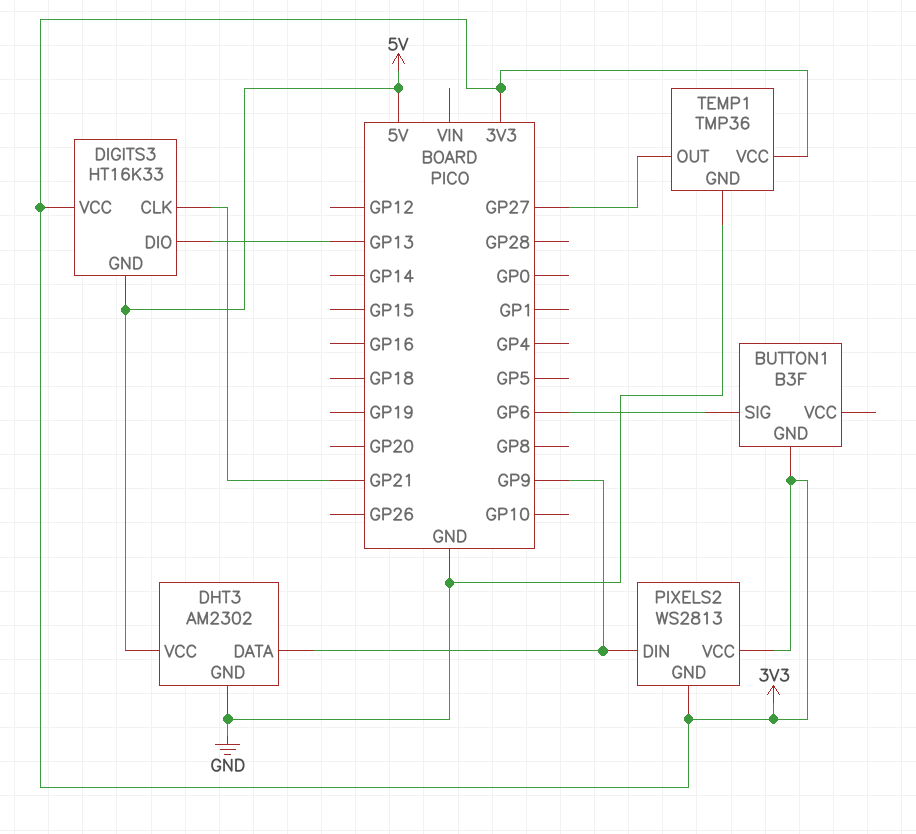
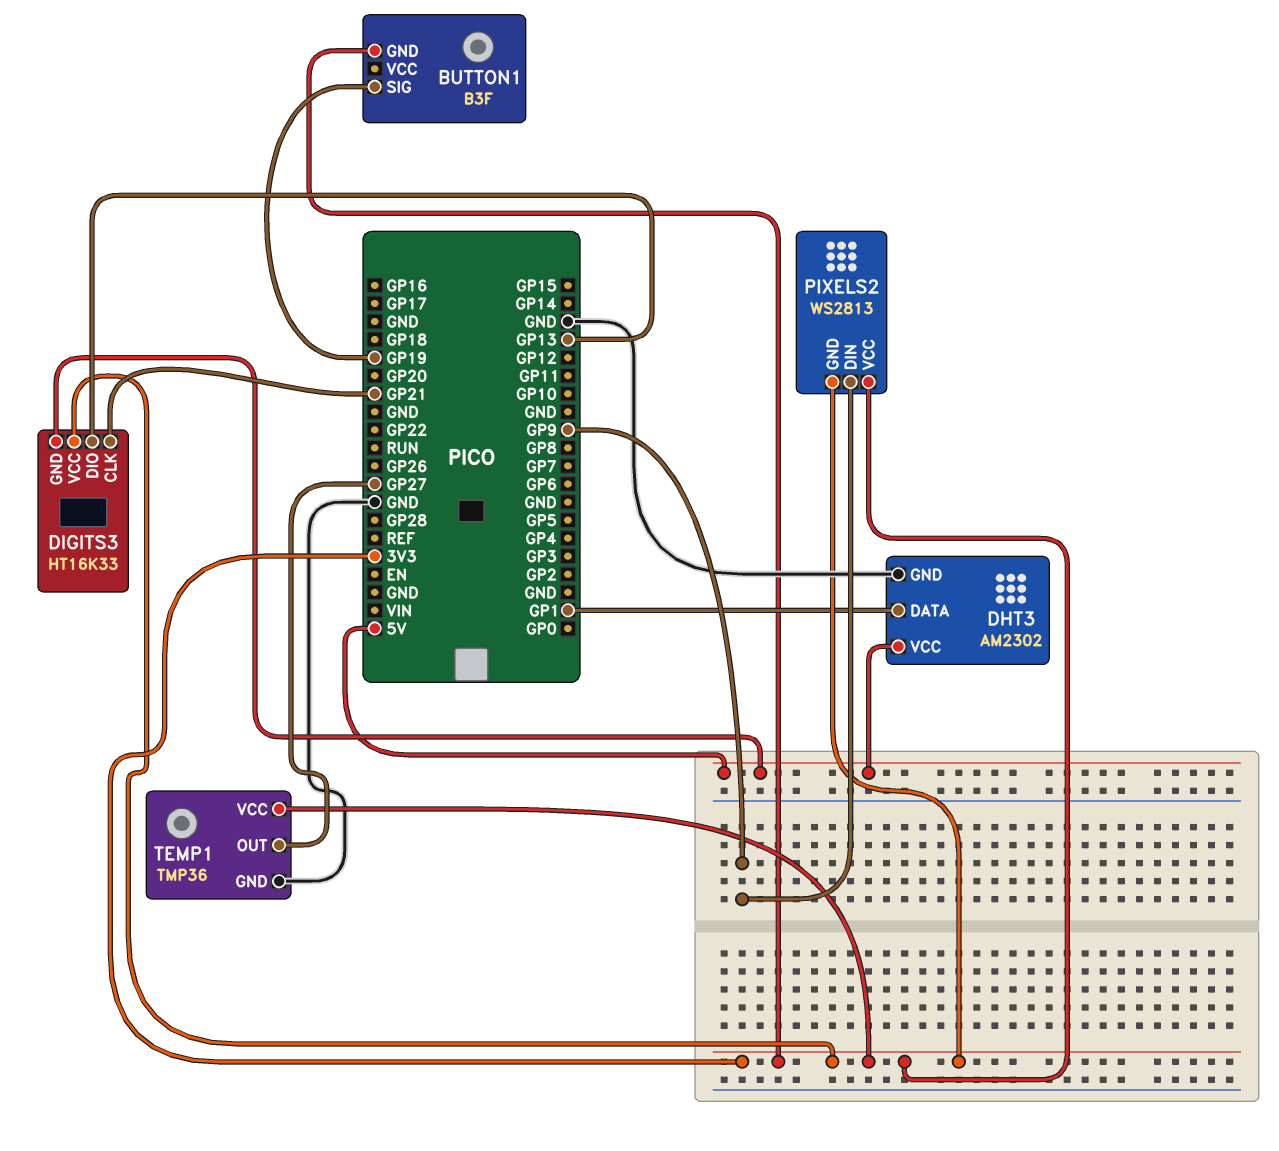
BUTTON1 pin SIG: GP6 -> GP19
DHT3 pin DATA: GP9 -> GP1

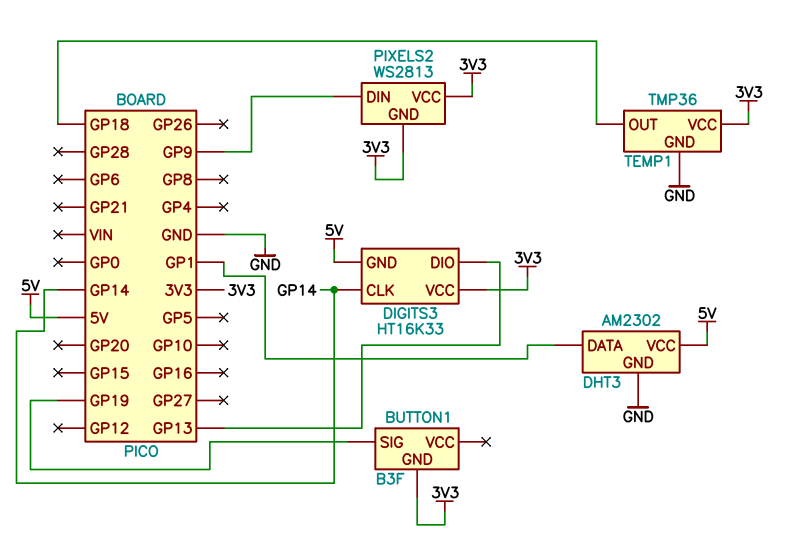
DIGITS3 pin CLK: GP21 -> GP14
TEMP1 pin OUT: GP27 -> GP18

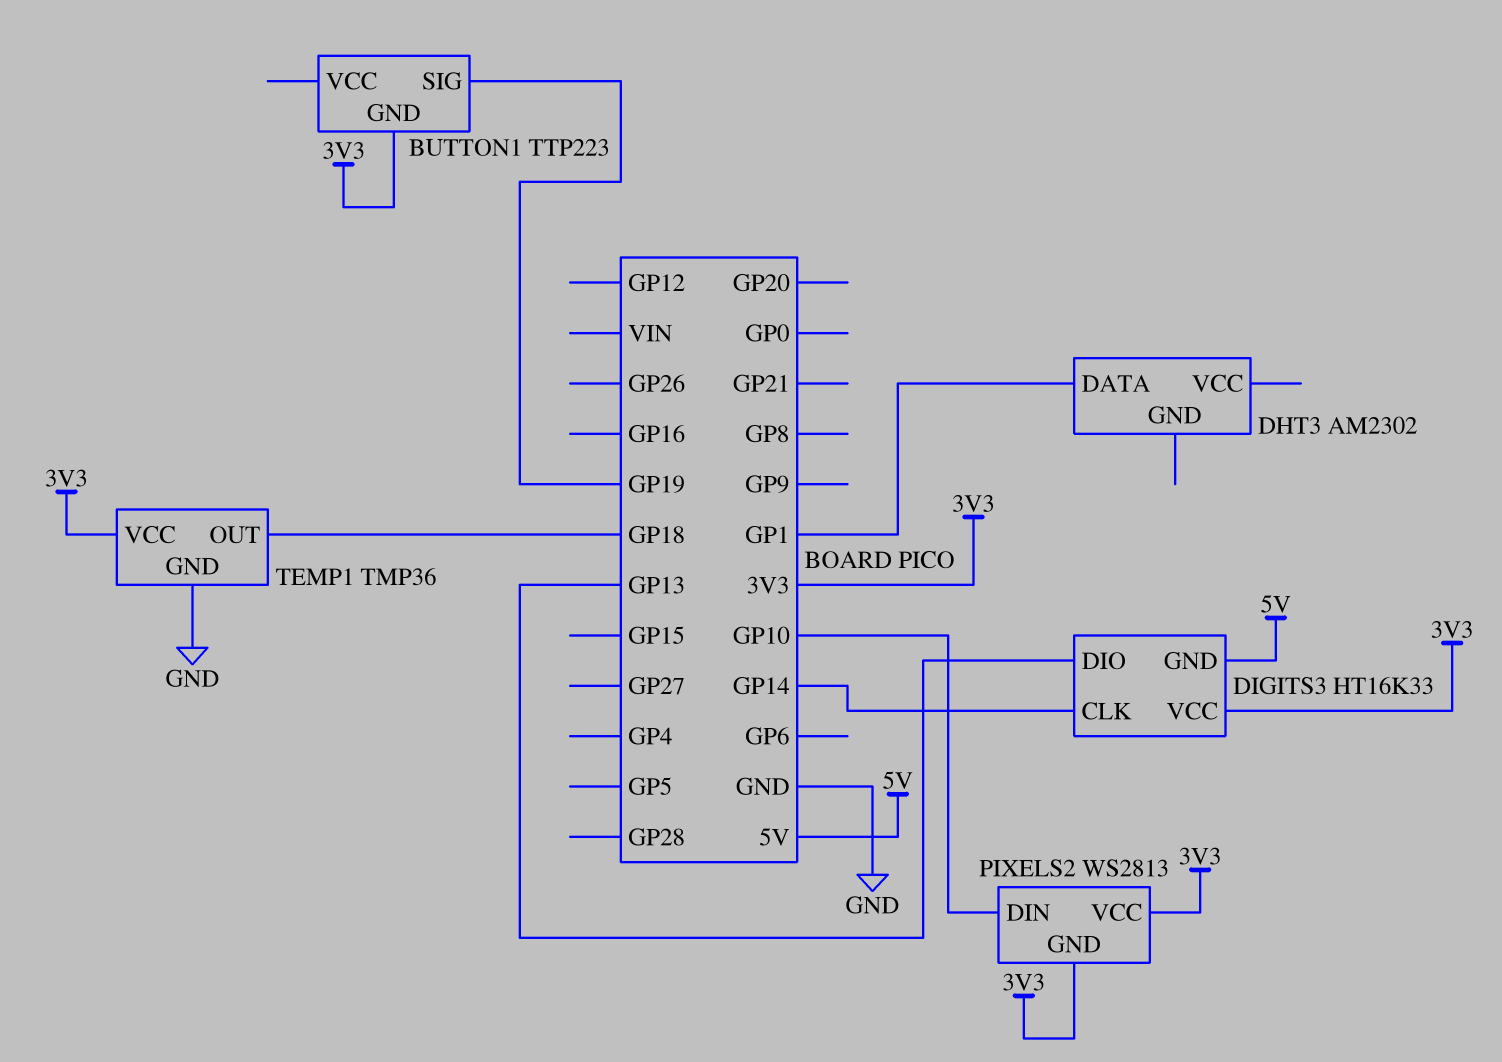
BUTTON1: B3F -> TTP223
DHT3 pin GND: GND -> none
DHT3 pin VCC: 5V -> none
PIXELS2 pin DIN: GP9 -> GP10

